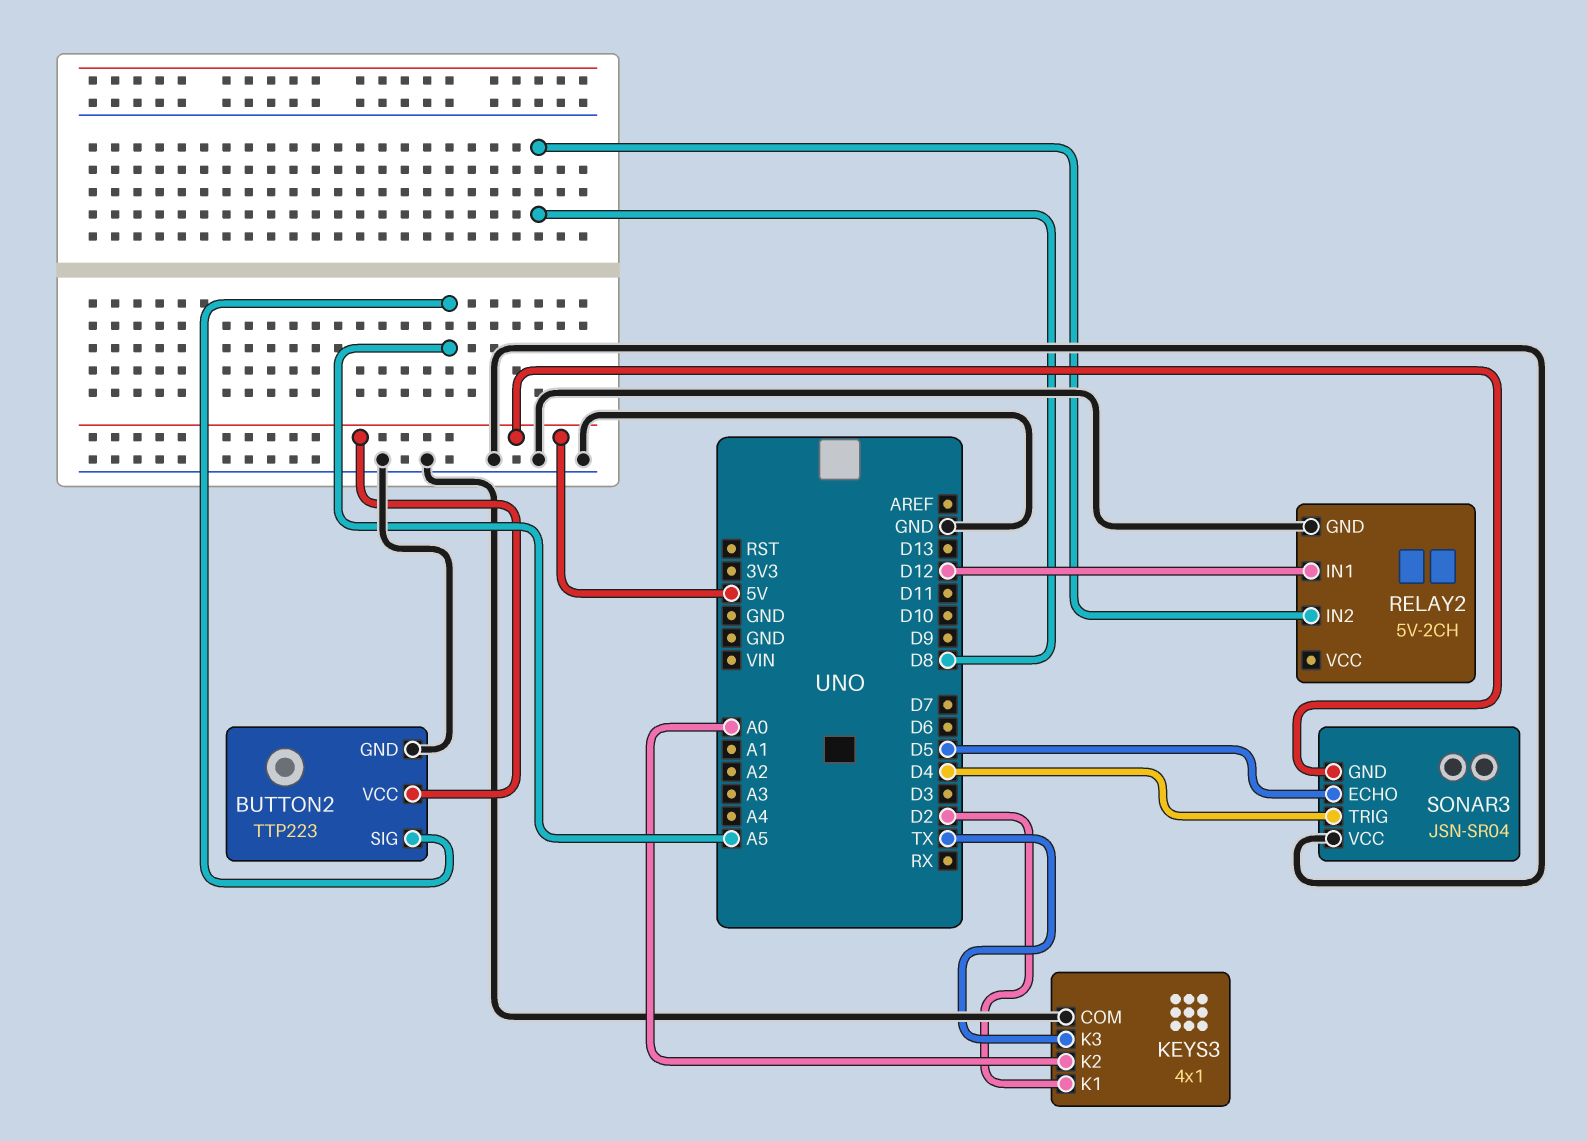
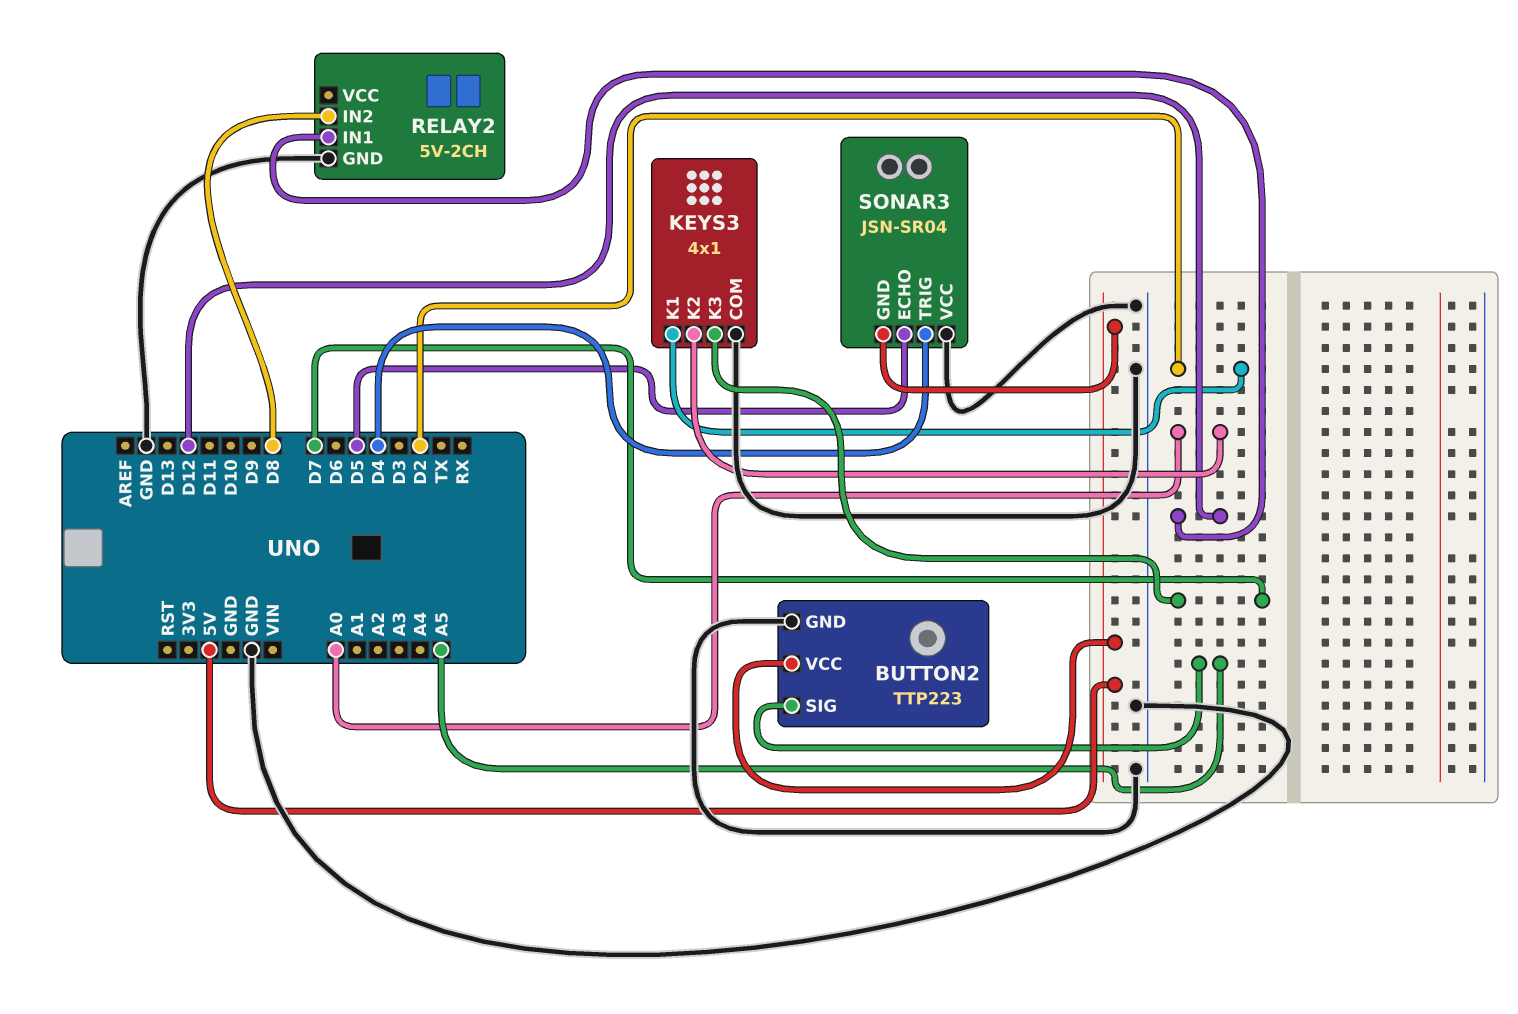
KEYS3 pin K3: TX -> D7

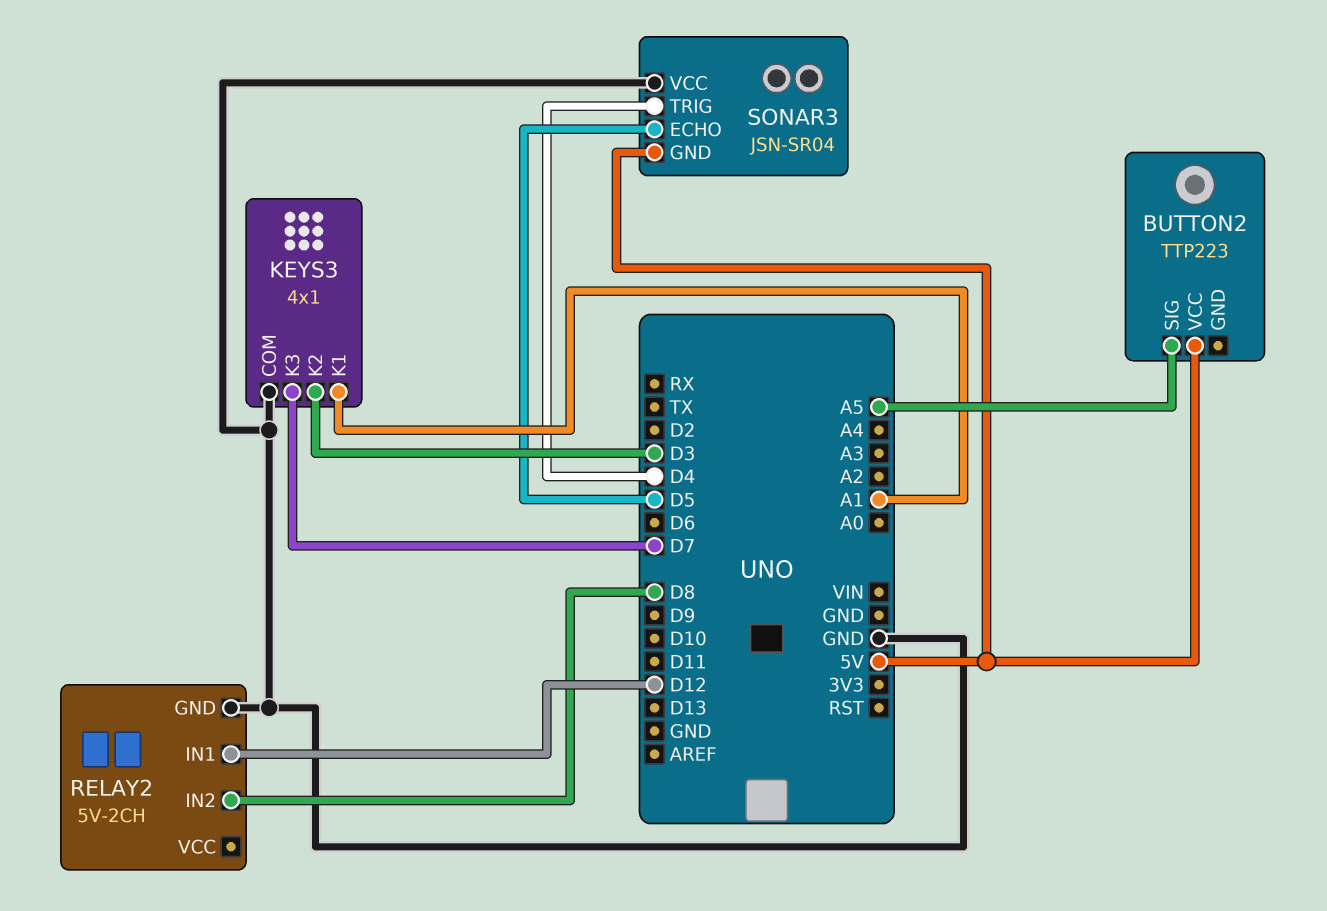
BUTTON2 pin GND: GND -> none
KEYS3 pin K1: D2 -> A1
KEYS3 pin K2: A0 -> D3

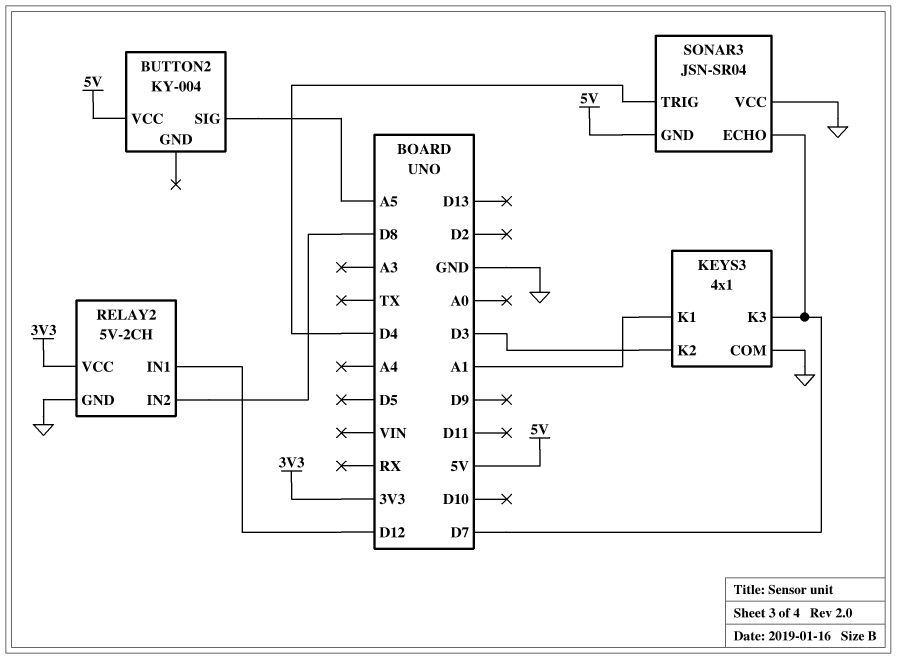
BUTTON2: TTP223 -> KY-004
RELAY2 pin VCC: none -> 3V3
SONAR3 pin ECHO: D5 -> D7

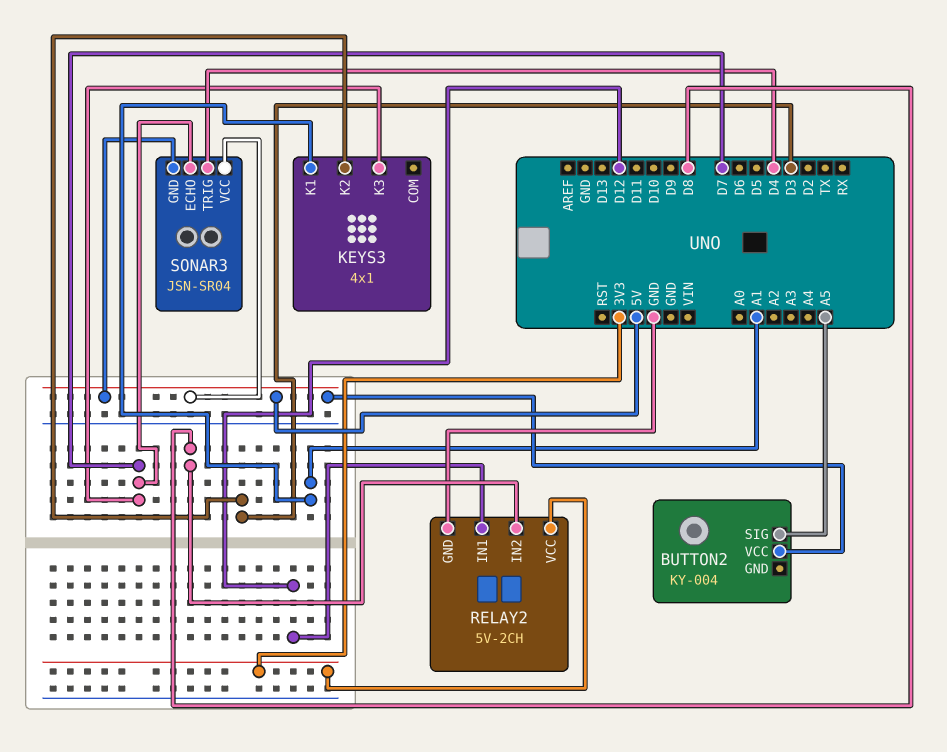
KEYS3 pin COM: GND -> none
SONAR3 pin VCC: GND -> 5V

